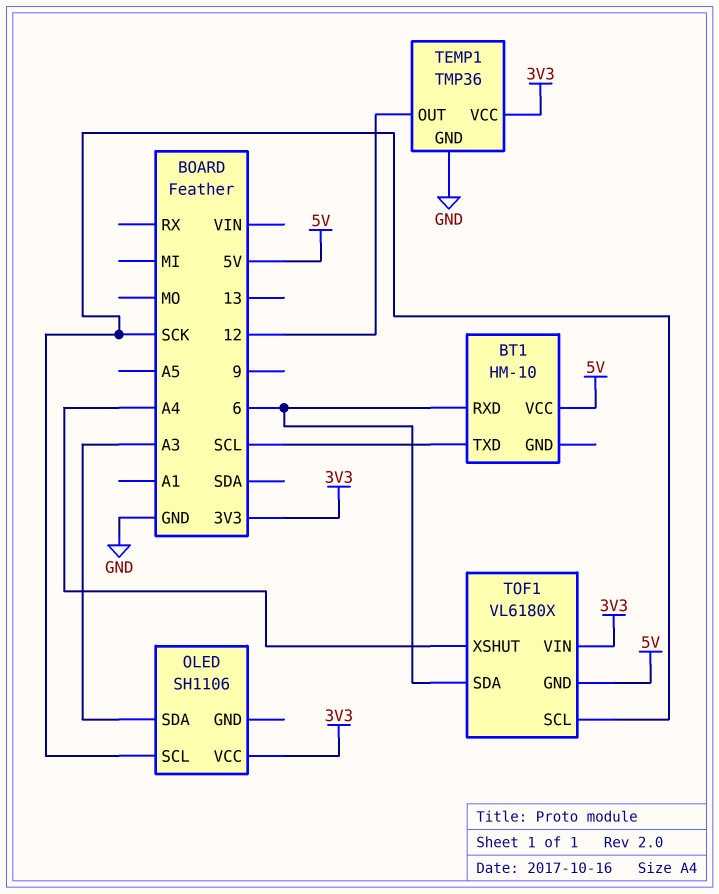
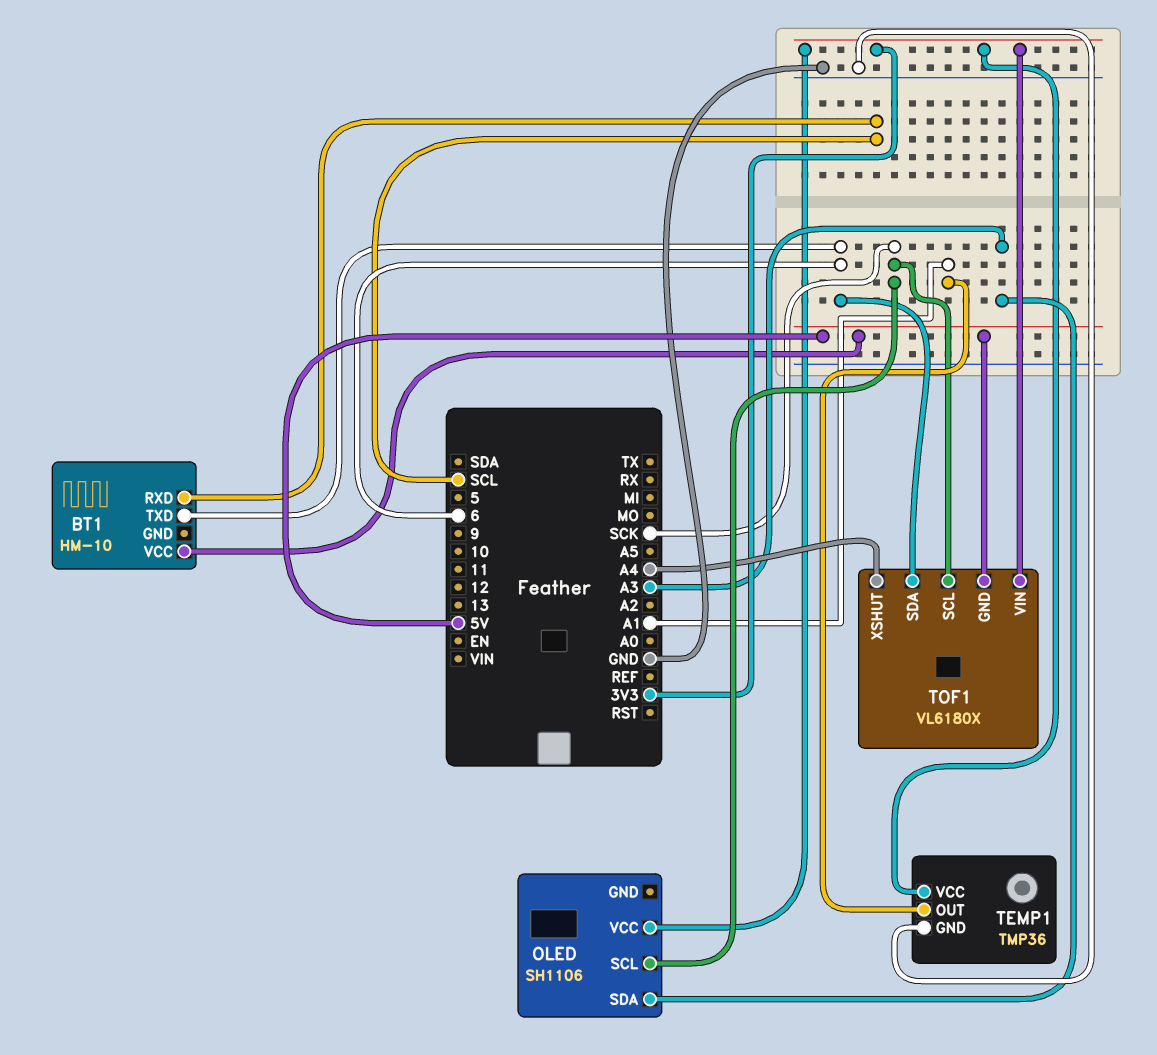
BT1 pin RXD: 6 -> SCL
BT1 pin TXD: SCL -> 6
TEMP1 pin OUT: 12 -> A1

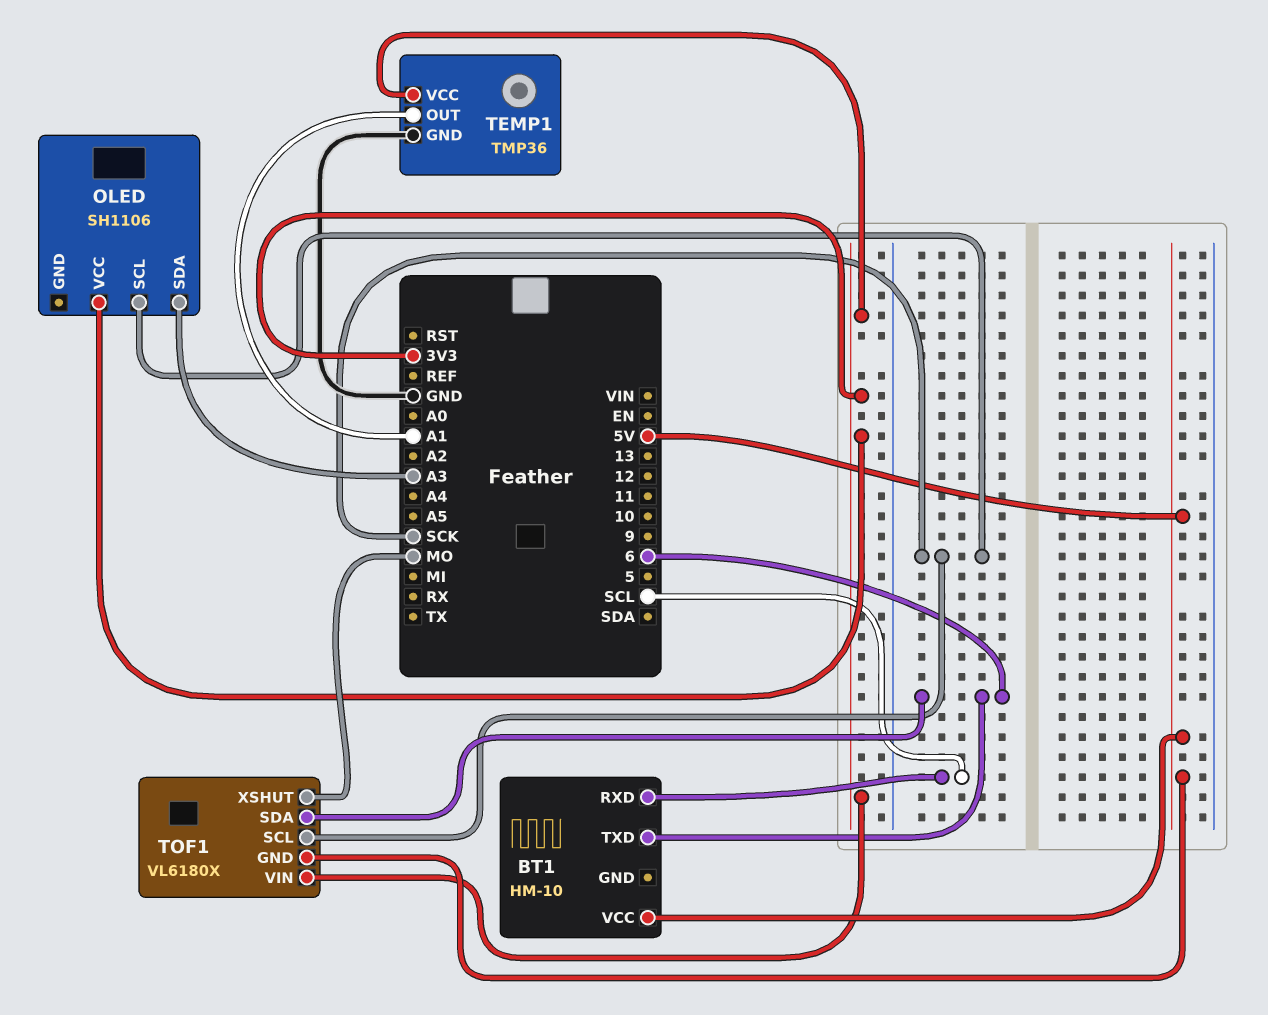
TOF1 pin XSHUT: A4 -> MO

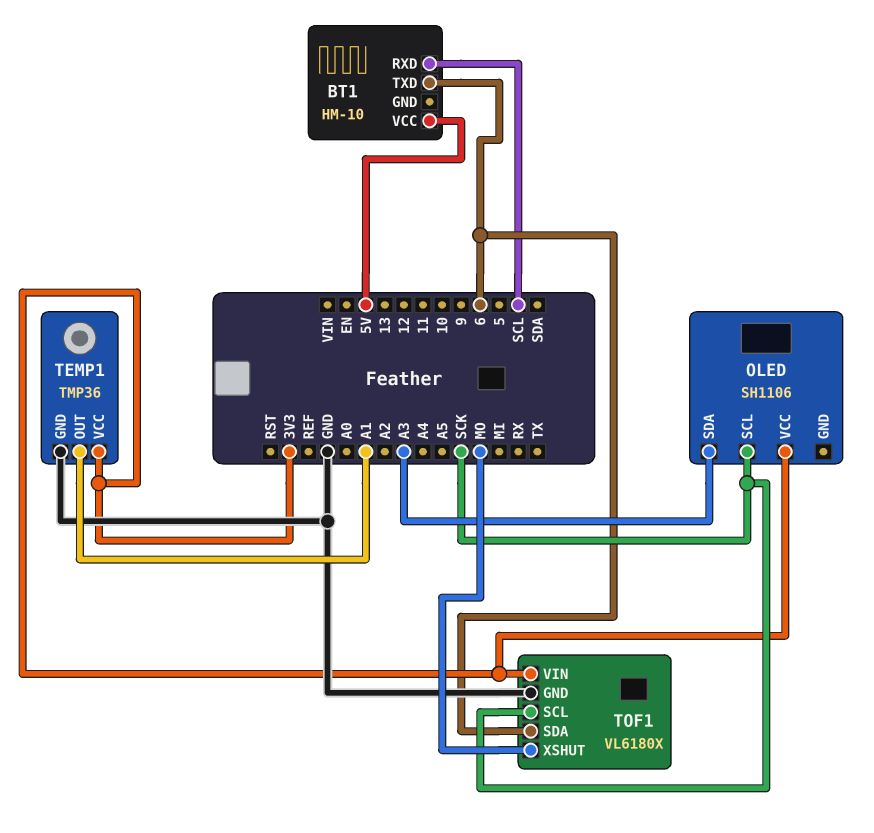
TOF1 pin GND: 5V -> GND

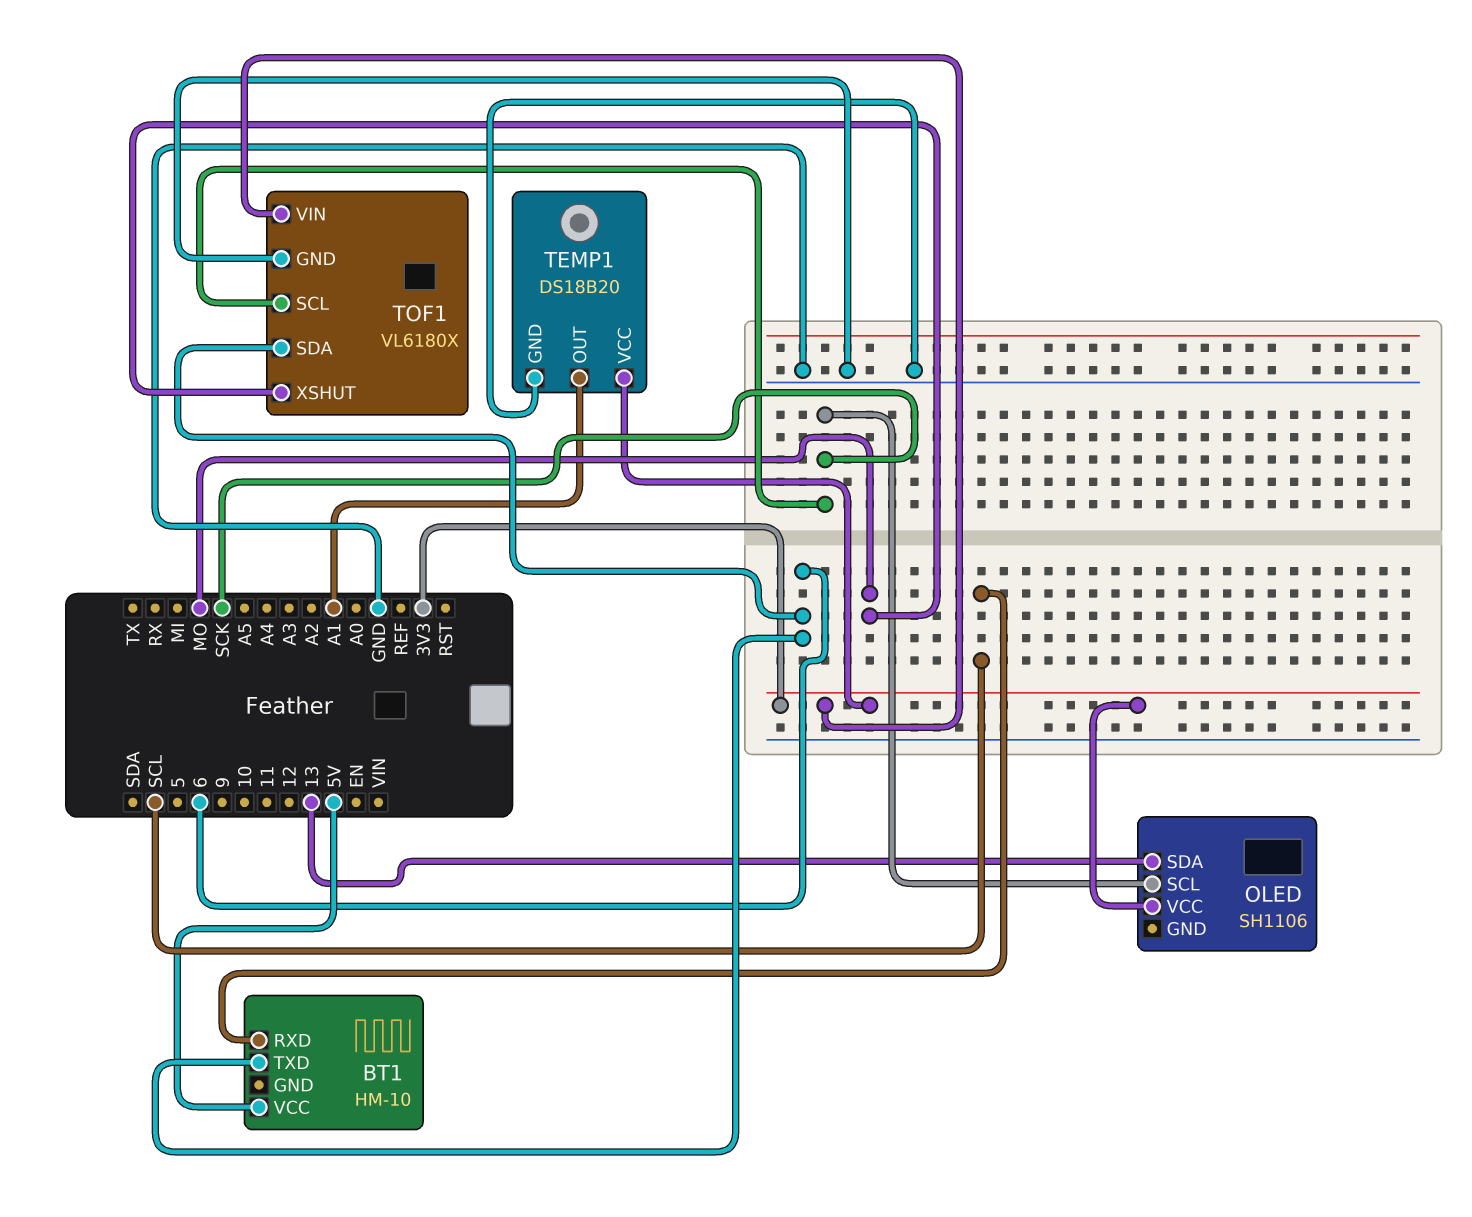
OLED pin SDA: A3 -> 13
TEMP1: TMP36 -> DS18B20

